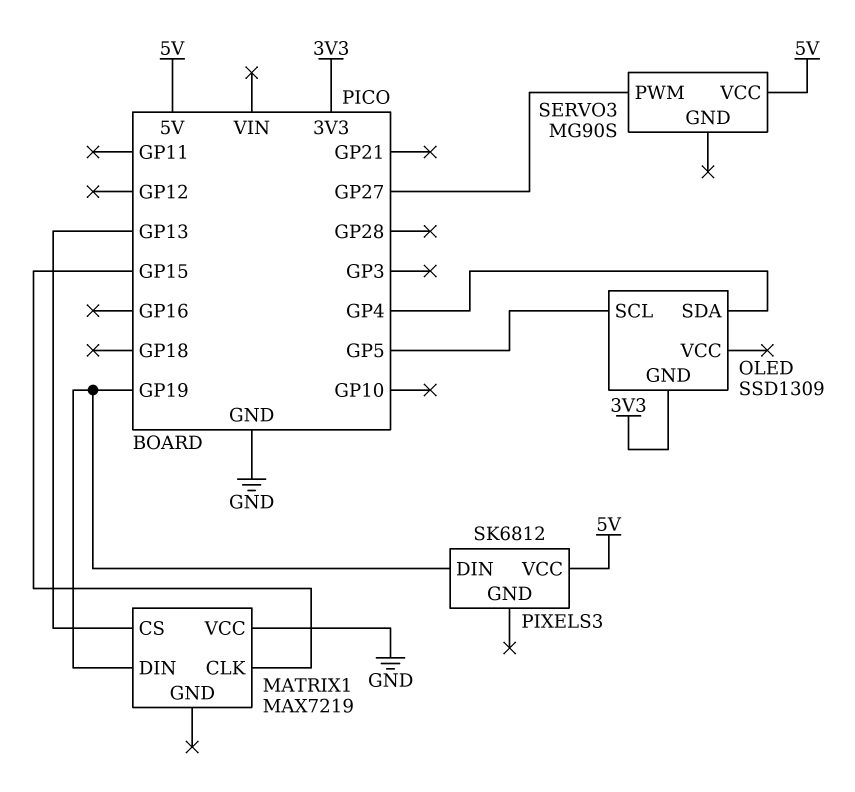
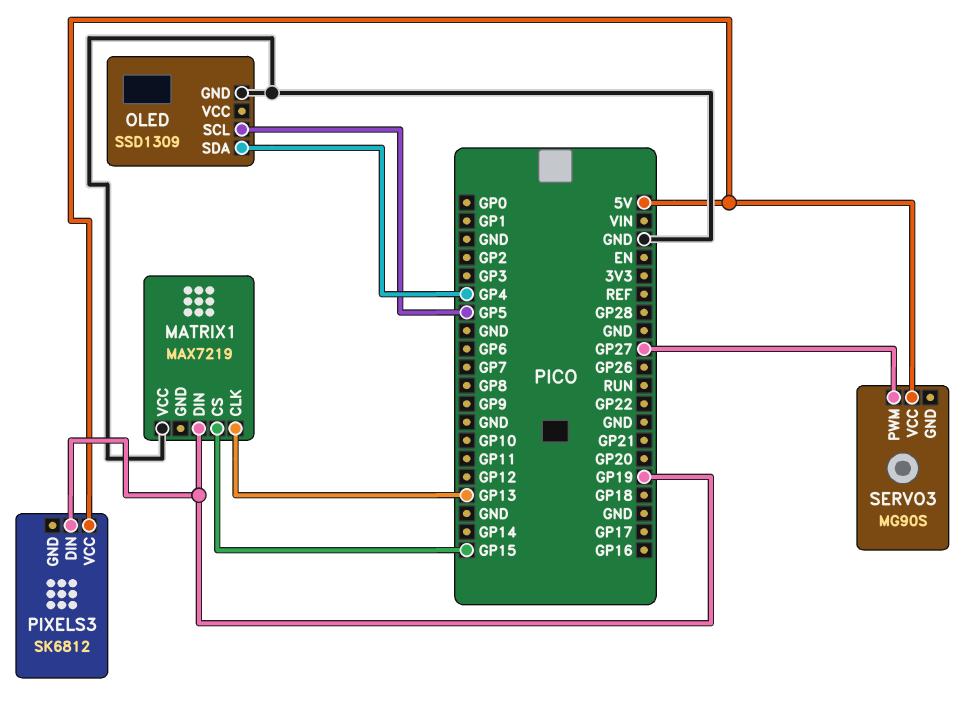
MATRIX1 pin CLK: GP15 -> GP13
MATRIX1 pin CS: GP13 -> GP15
OLED pin GND: 3V3 -> GND

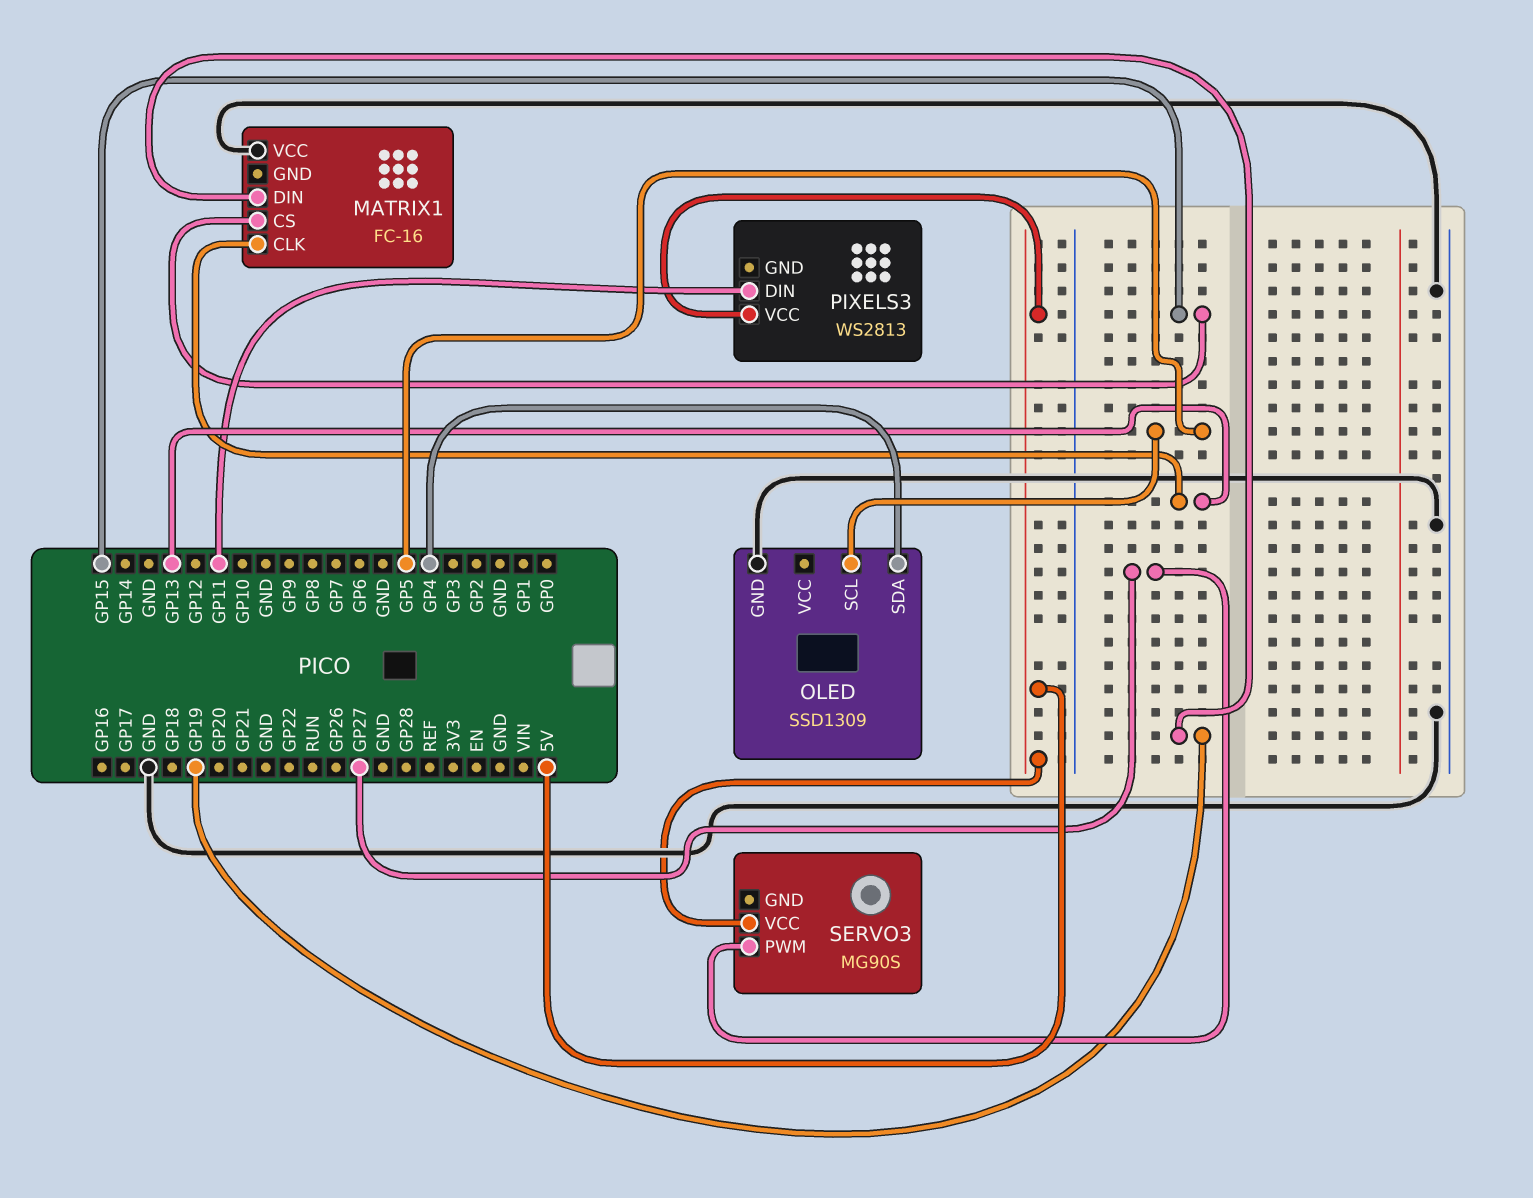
MATRIX1: MAX7219 -> FC-16
PIXELS3: SK6812 -> WS2813
PIXELS3 pin DIN: GP19 -> GP11

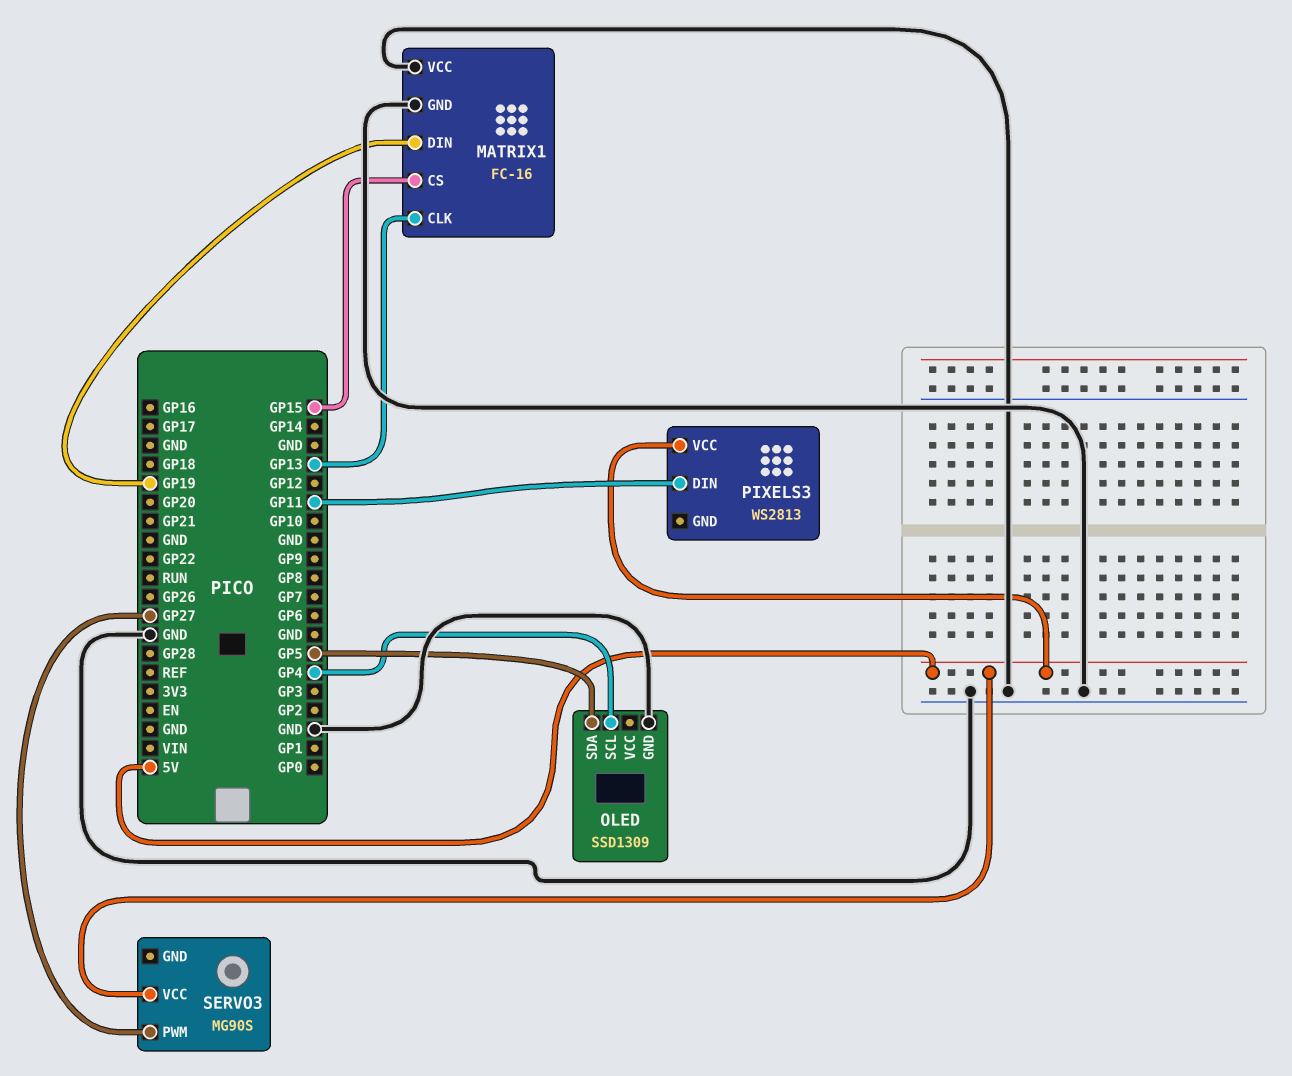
MATRIX1 pin GND: none -> GND
OLED pin SCL: GP5 -> GP4
OLED pin SDA: GP4 -> GP5

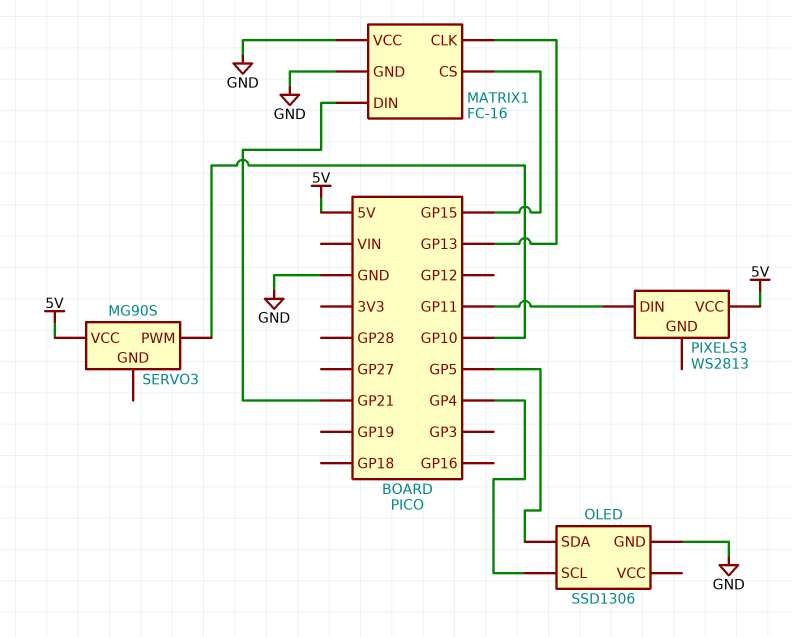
MATRIX1 pin DIN: GP19 -> GP21
OLED: SSD1309 -> SSD1306
SERVO3 pin PWM: GP27 -> GP10

